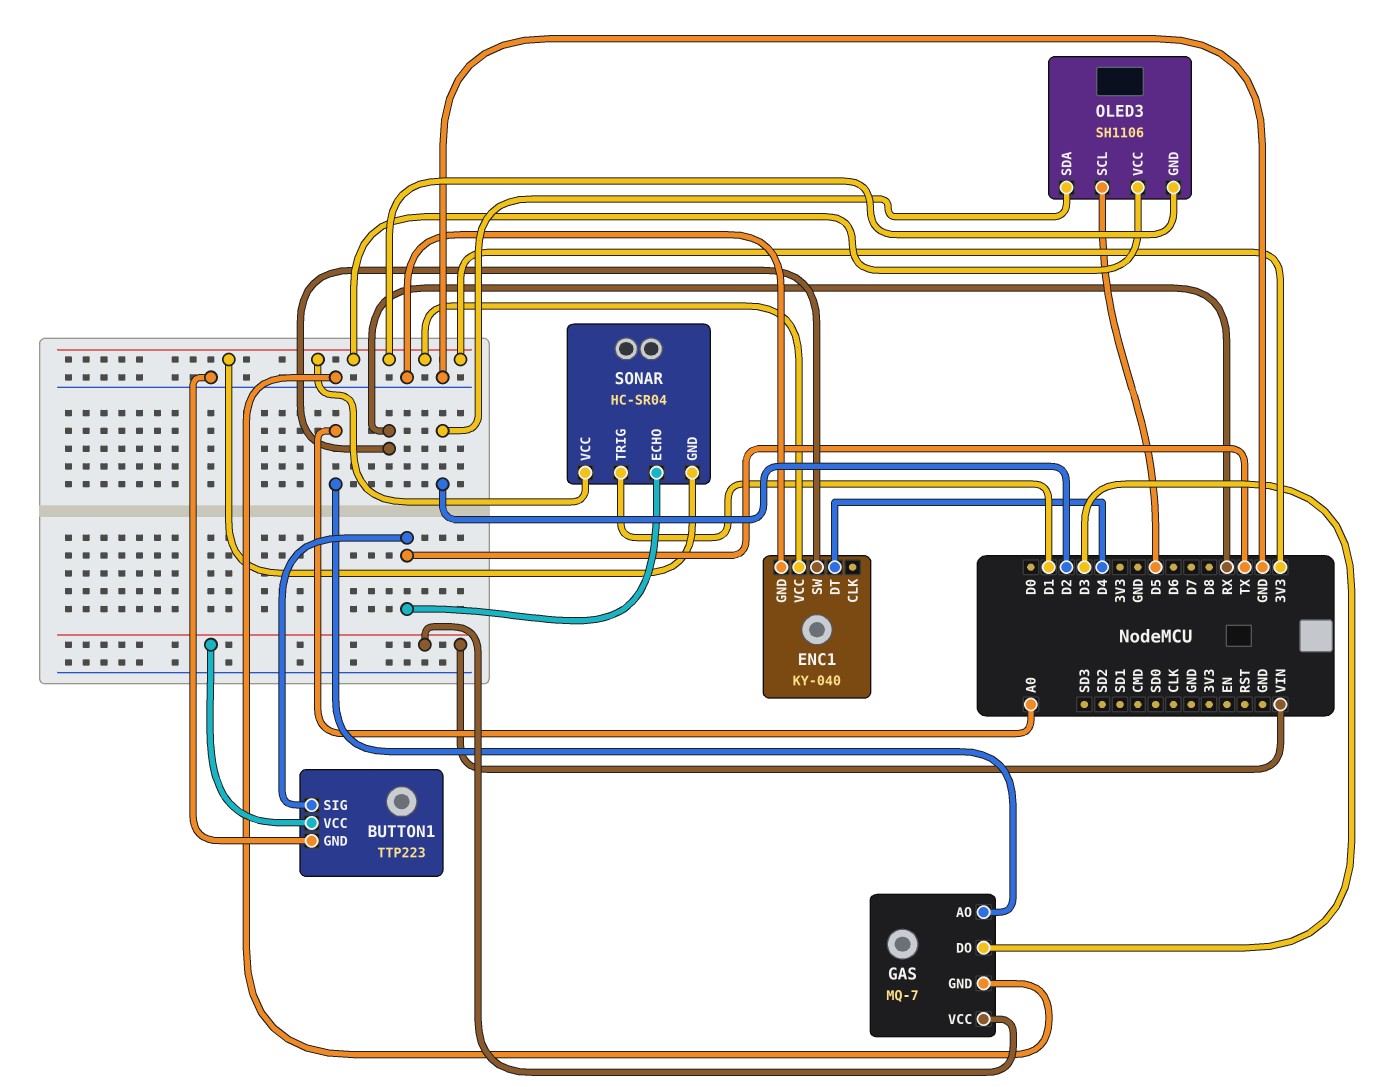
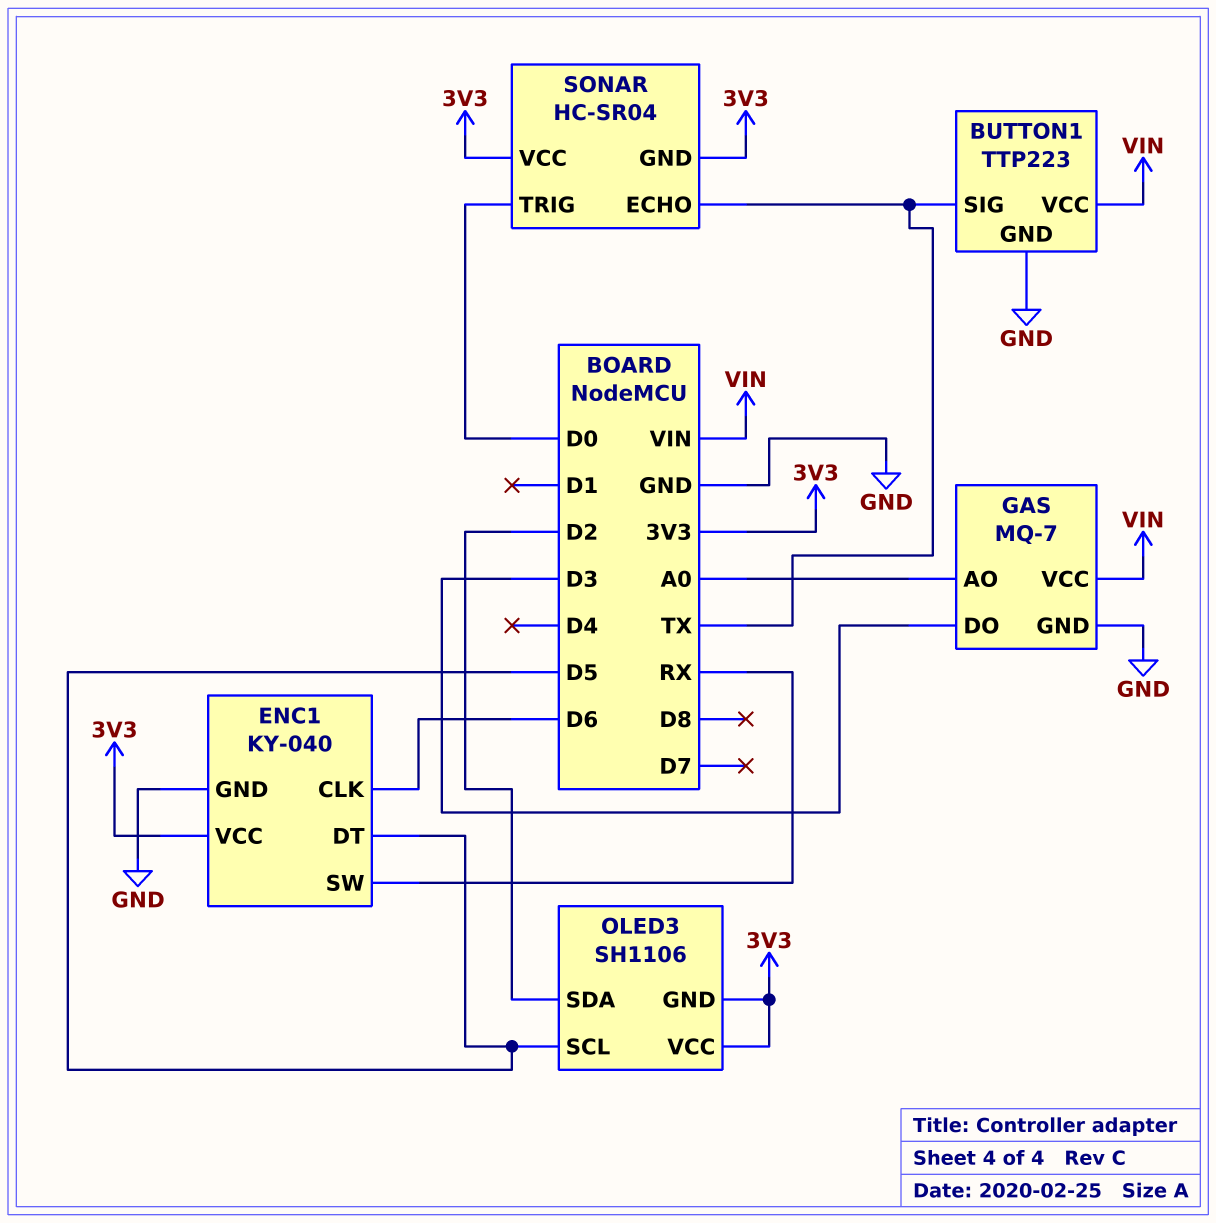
ENC1 pin CLK: none -> D6
ENC1 pin DT: D4 -> D5
SONAR pin TRIG: D1 -> D0

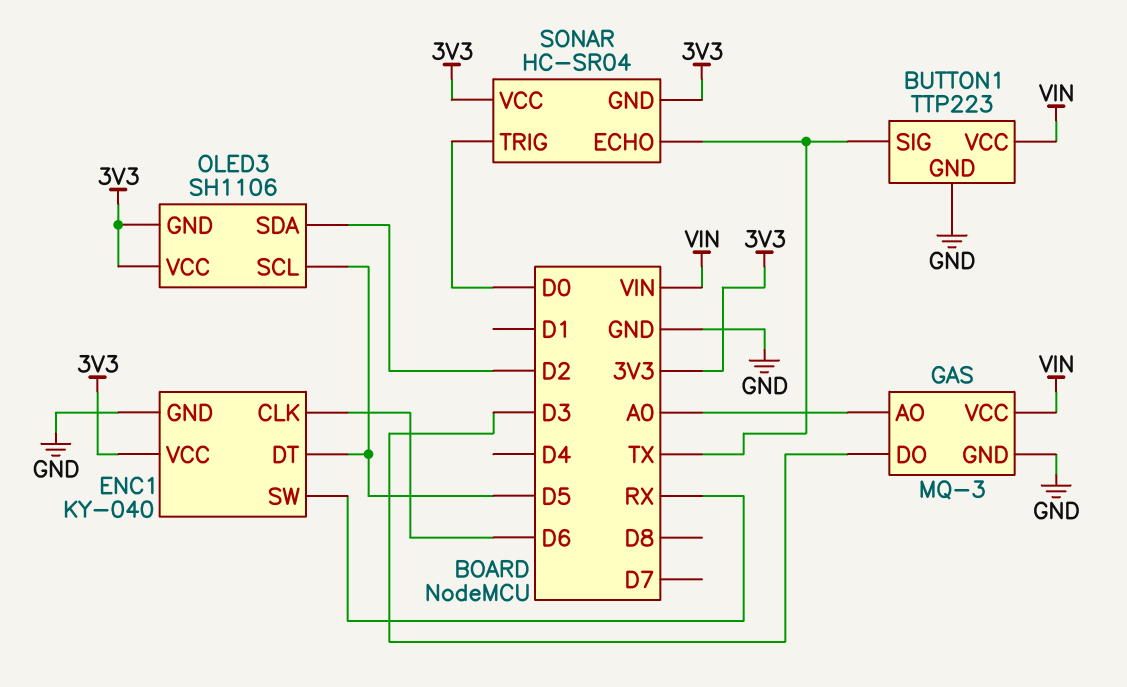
GAS: MQ-7 -> MQ-3

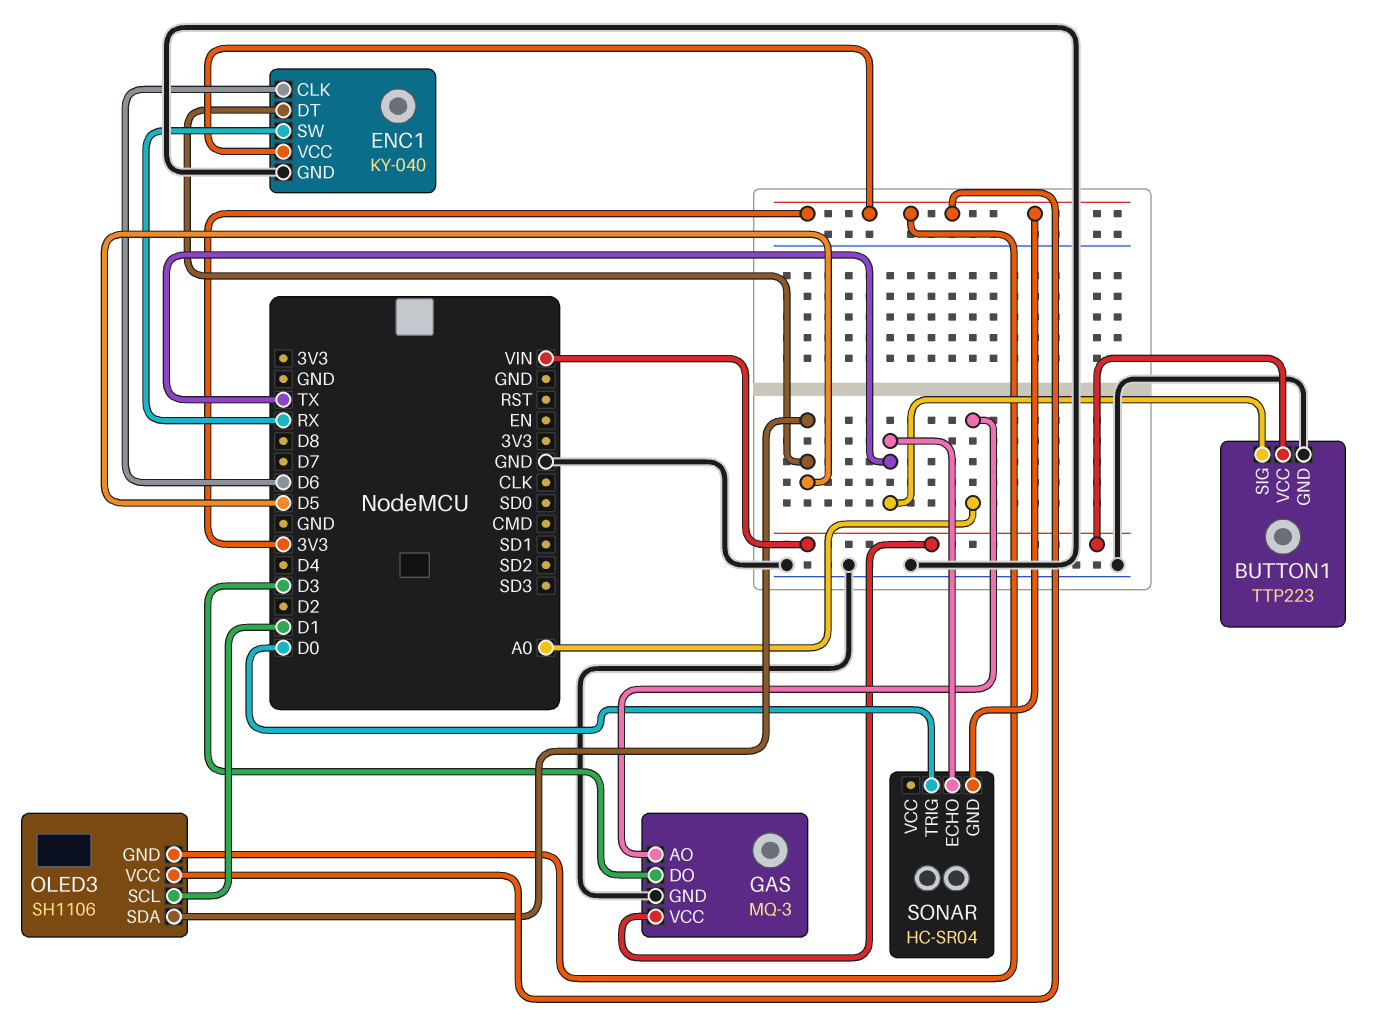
OLED3 pin SCL: D5 -> D1
OLED3 pin SDA: D2 -> D5
SONAR pin VCC: 3V3 -> none

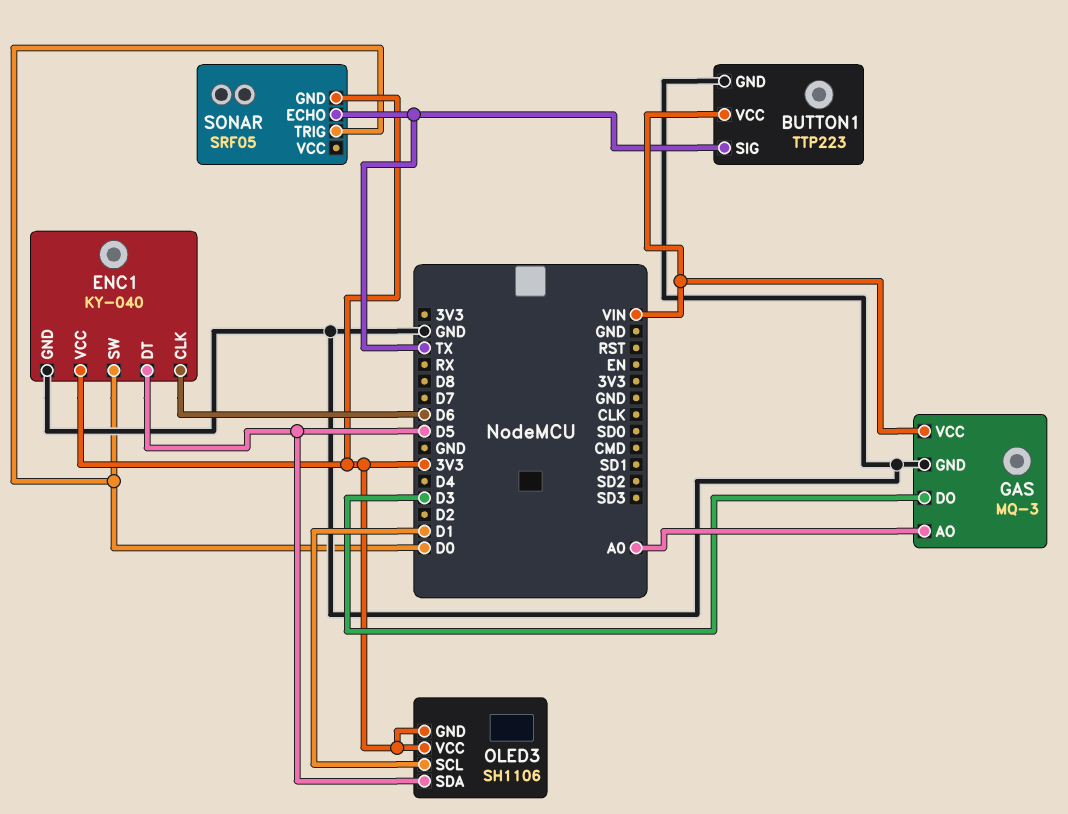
ENC1 pin SW: RX -> D0
SONAR: HC-SR04 -> SRF05

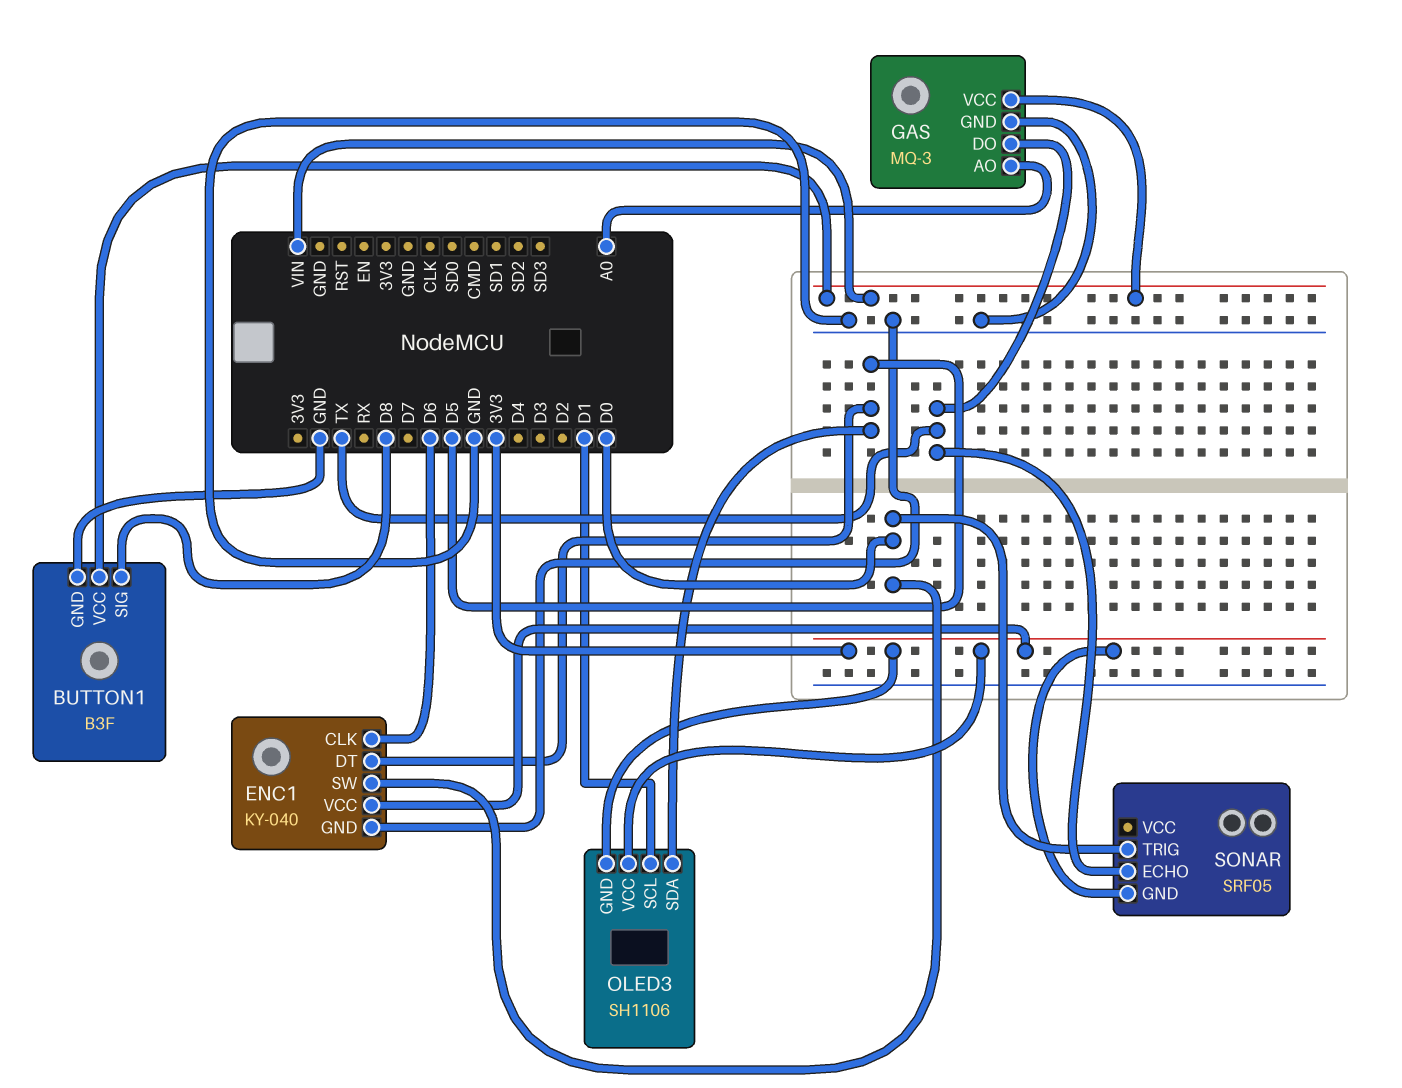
BUTTON1: TTP223 -> B3F
BUTTON1 pin SIG: TX -> D8
GAS pin DO: D3 -> TX

